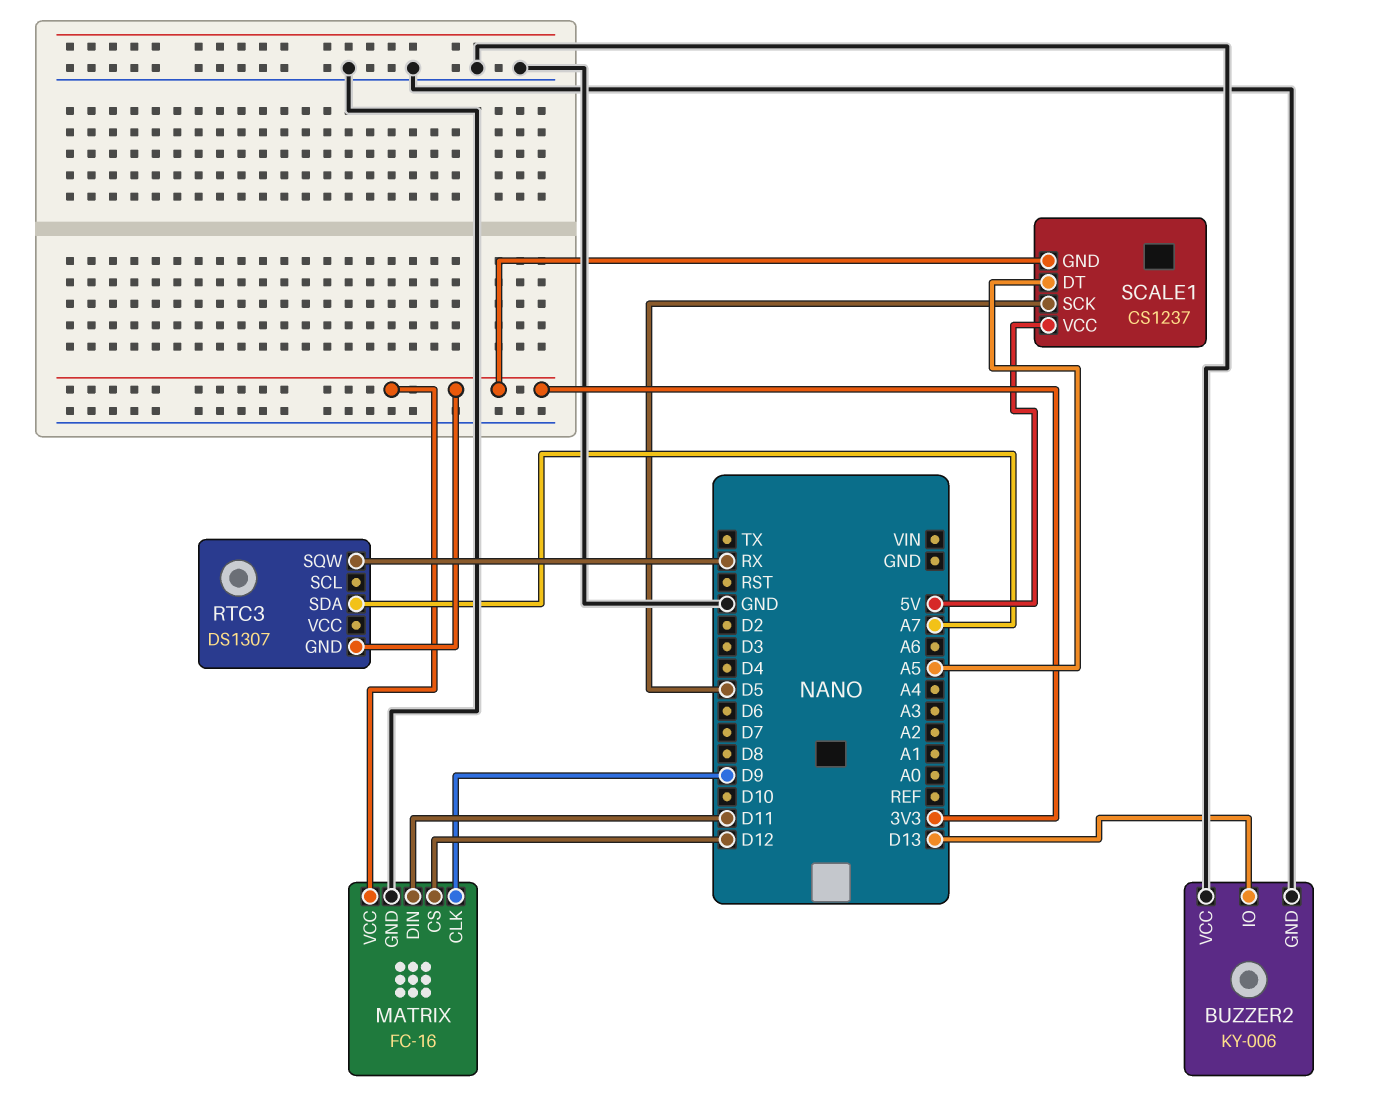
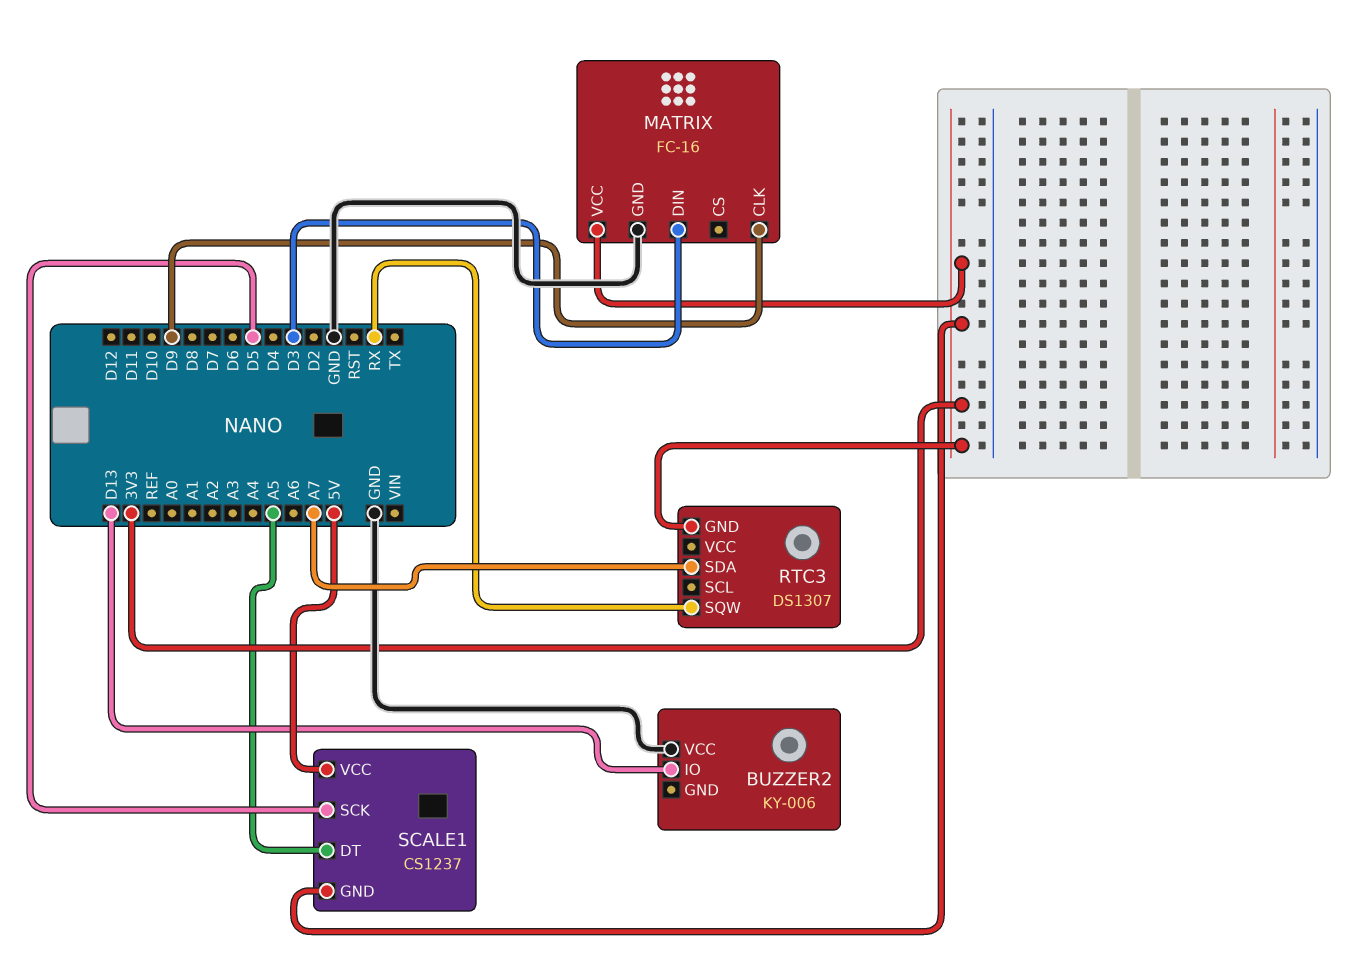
BUZZER2 pin GND: GND -> none
MATRIX pin CS: D12 -> none
MATRIX pin DIN: D11 -> D3

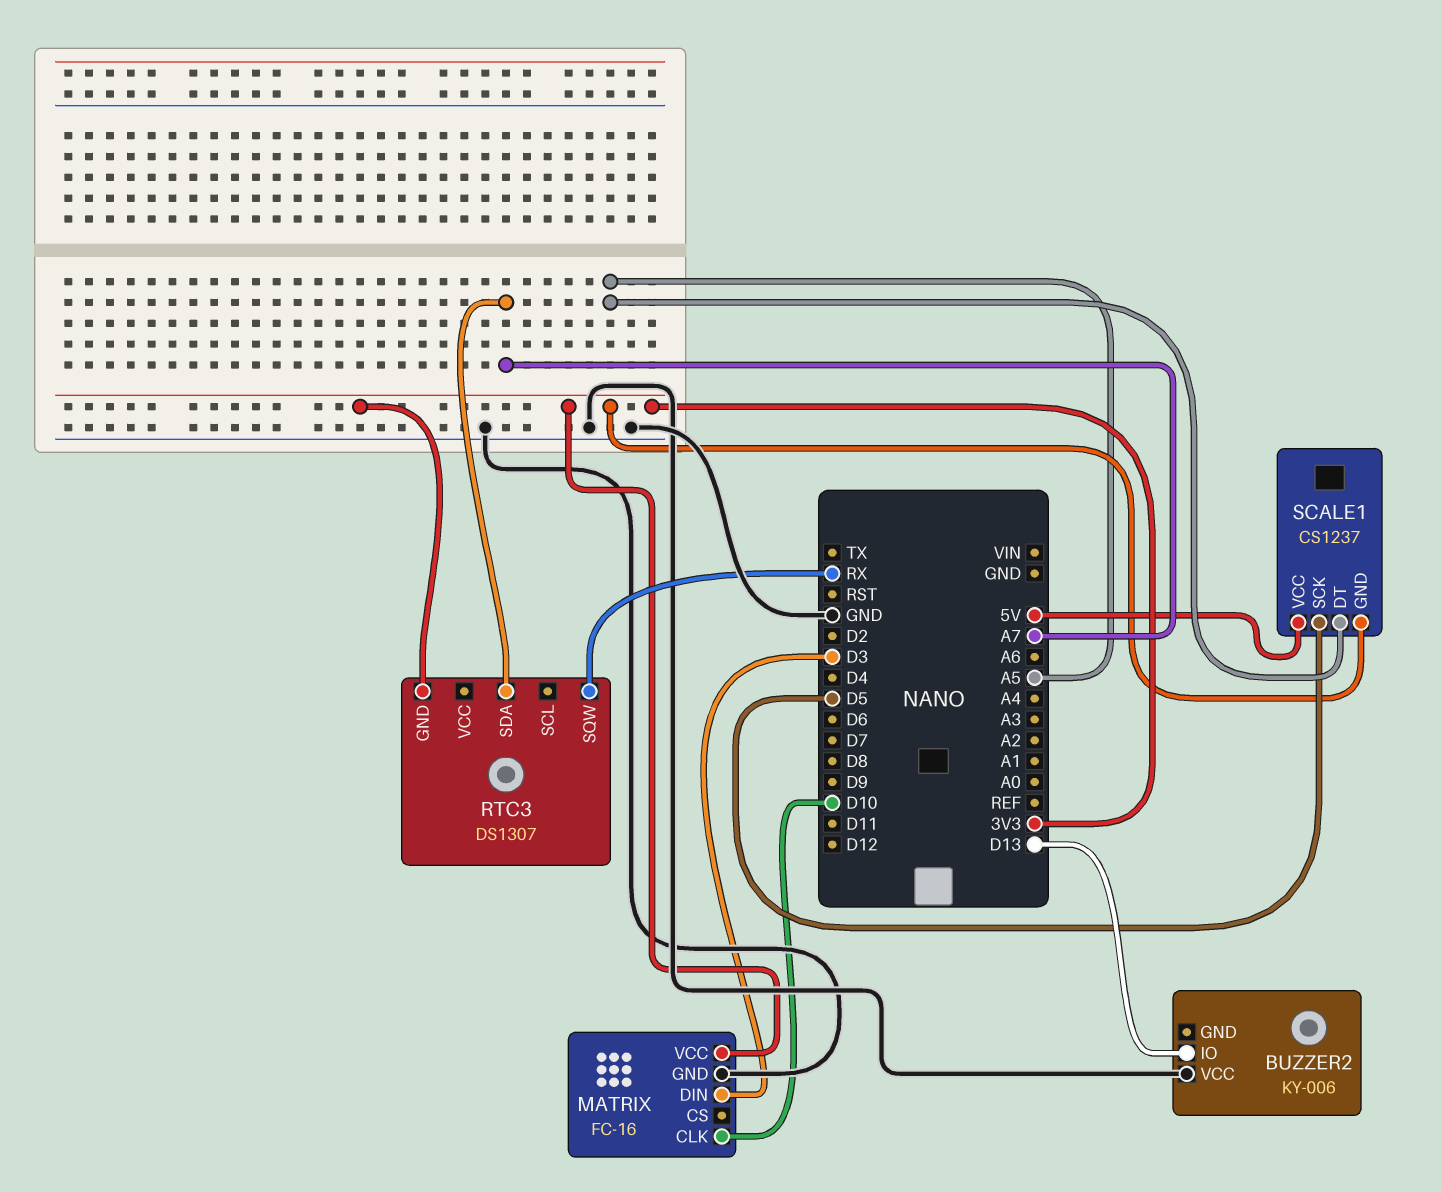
MATRIX pin CLK: D9 -> D10

